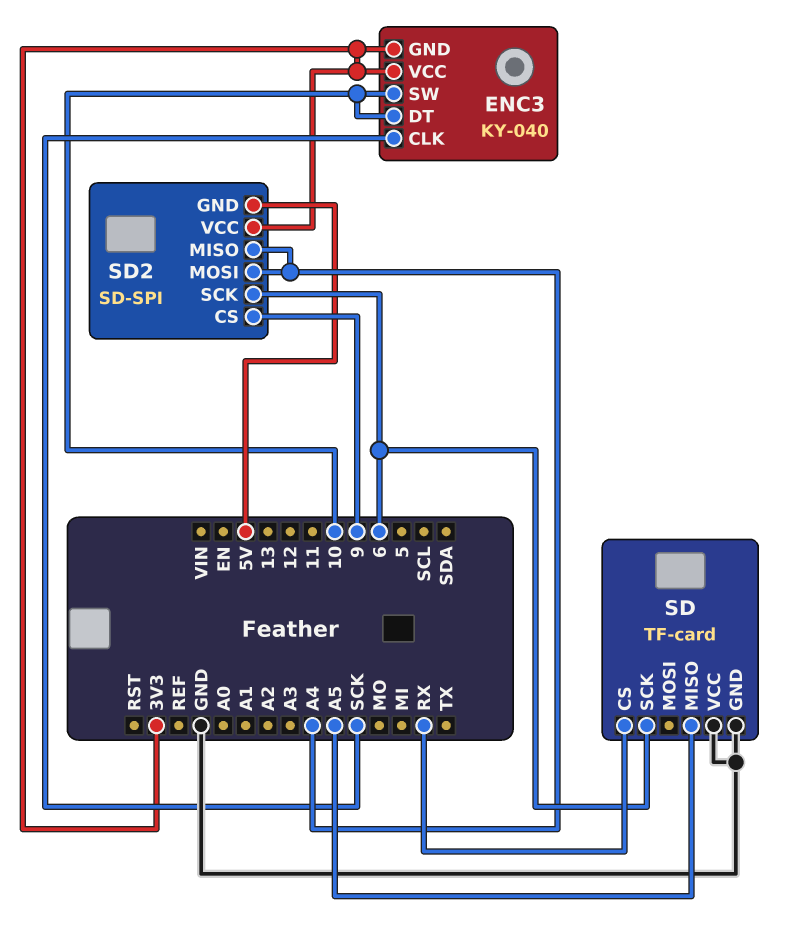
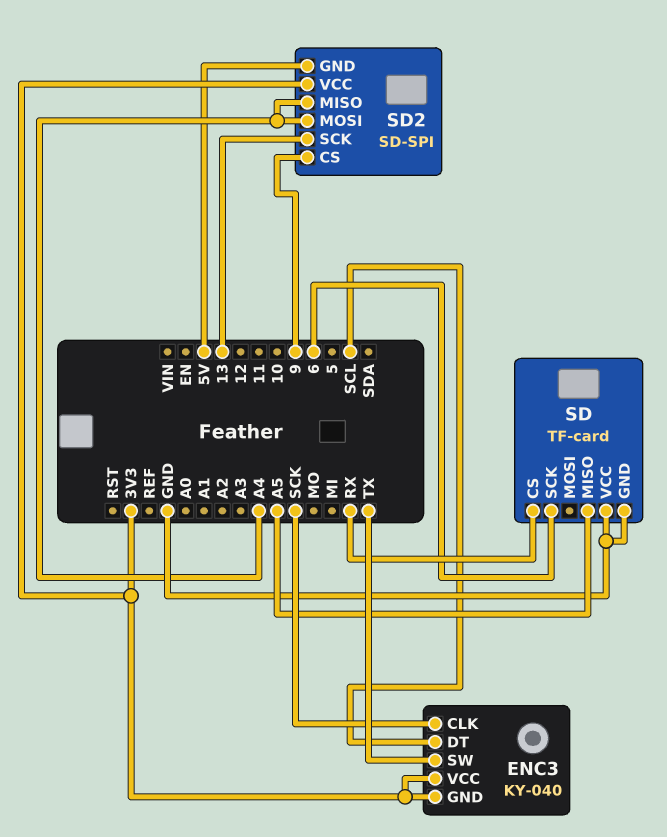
ENC3 pin DT: 10 -> SCL
ENC3 pin SW: 10 -> TX
SD2 pin SCK: 6 -> 13

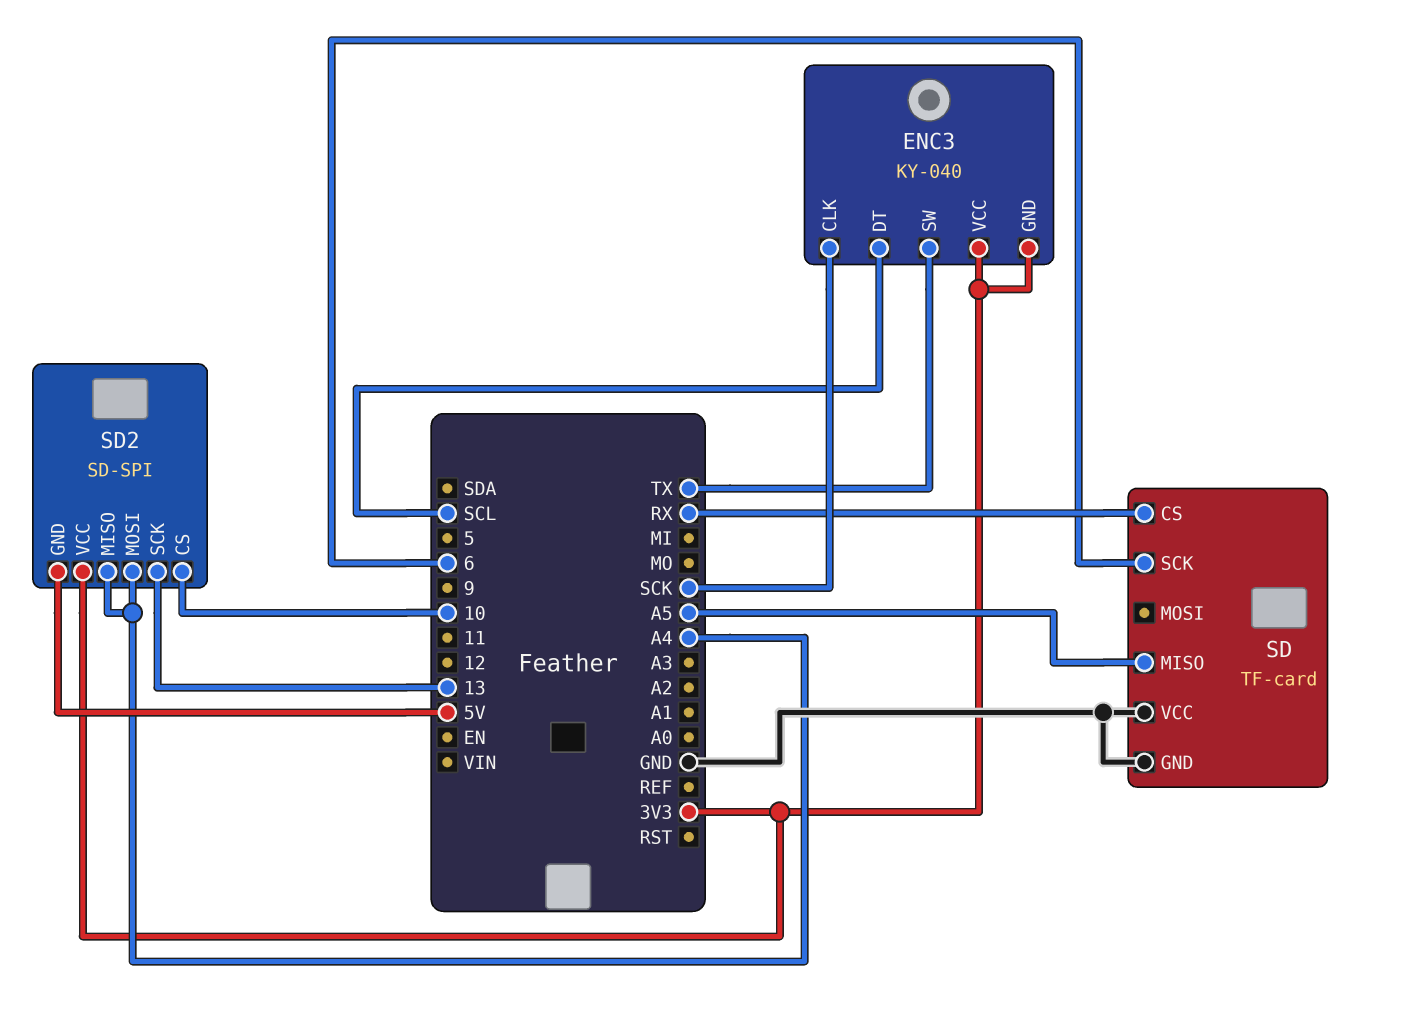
SD2 pin CS: 9 -> 10

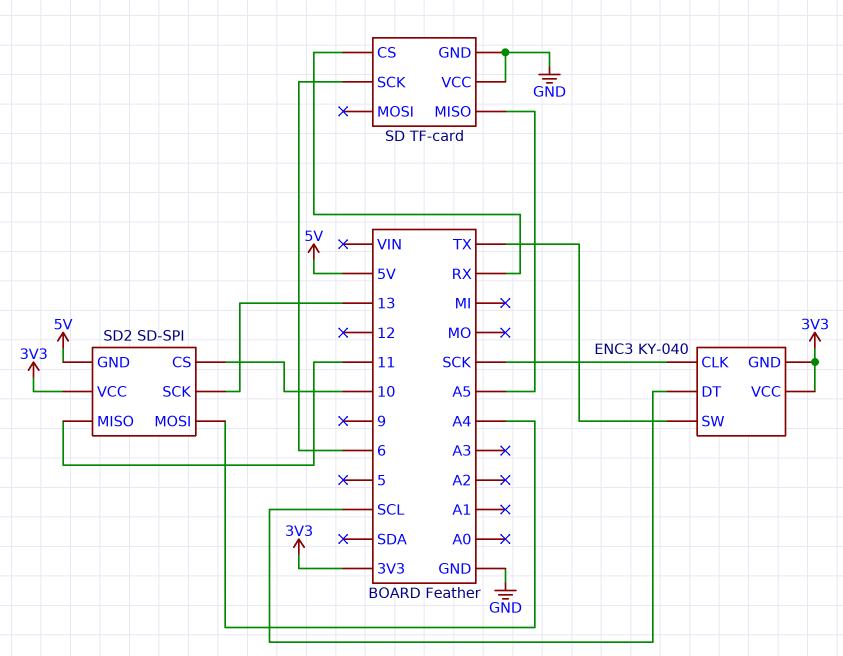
SD2 pin MISO: A4 -> 11

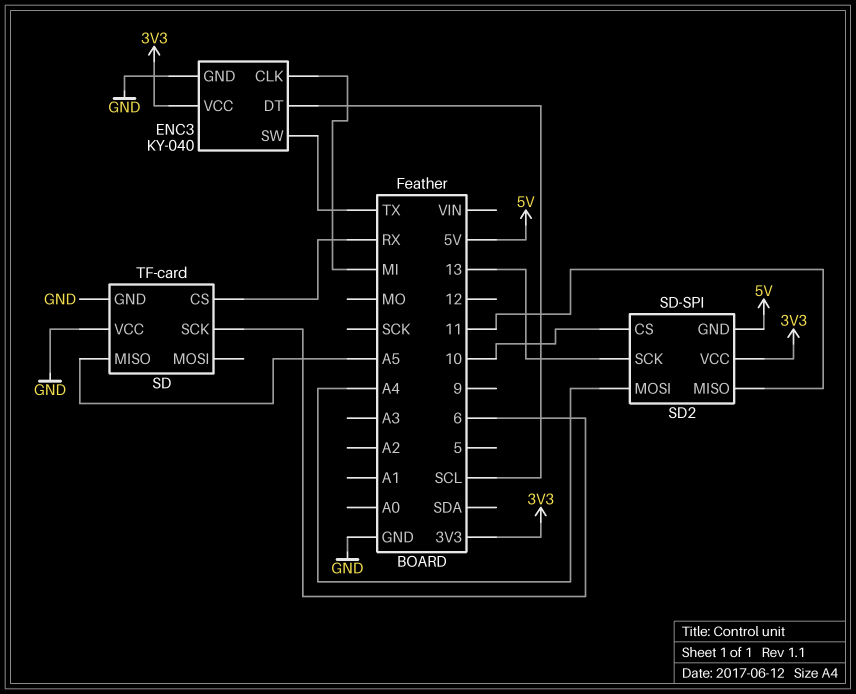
ENC3 pin CLK: SCK -> MI
ENC3 pin GND: 3V3 -> GND

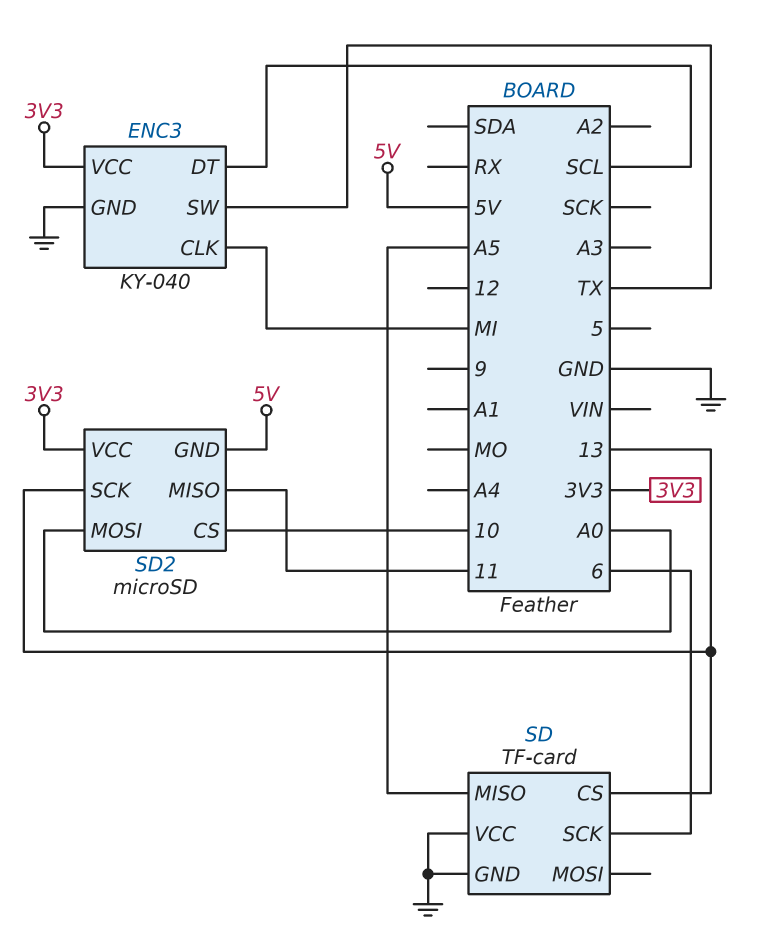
SD pin CS: RX -> 13
SD2: SD-SPI -> microSD
SD2 pin MOSI: A4 -> A0

